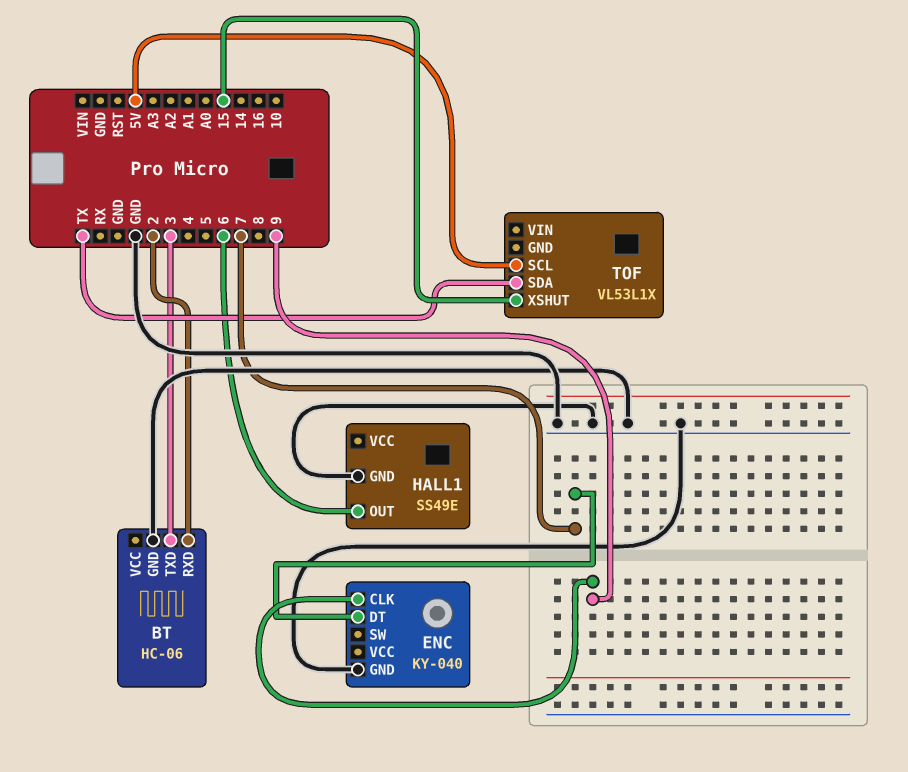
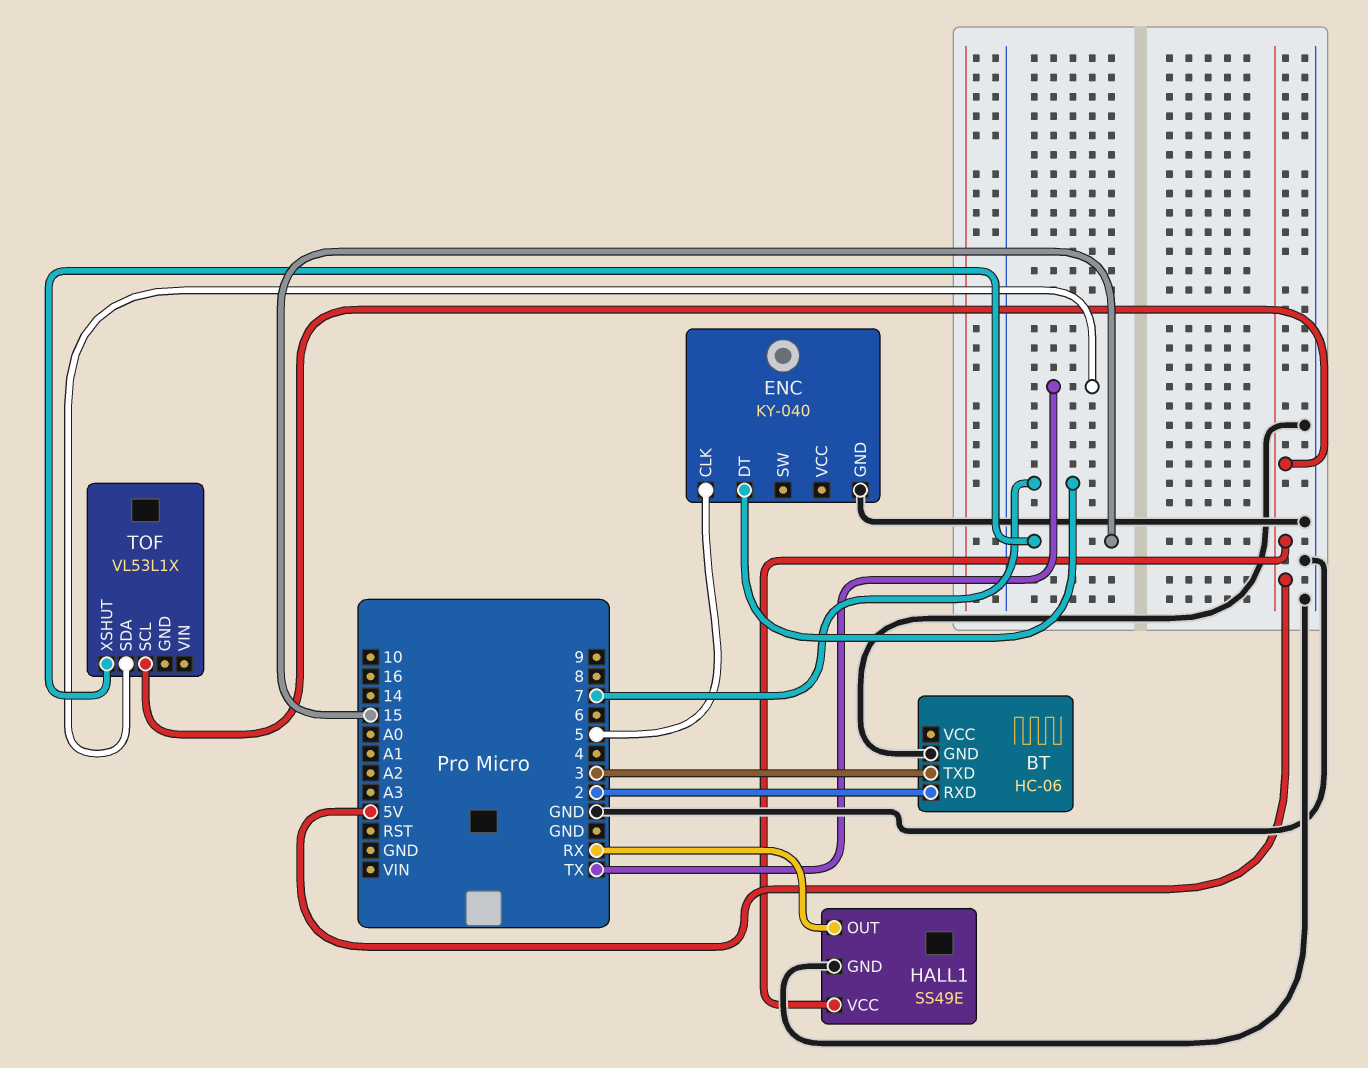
ENC pin CLK: 9 -> 5
HALL1 pin OUT: 6 -> RX
HALL1 pin VCC: none -> 5V

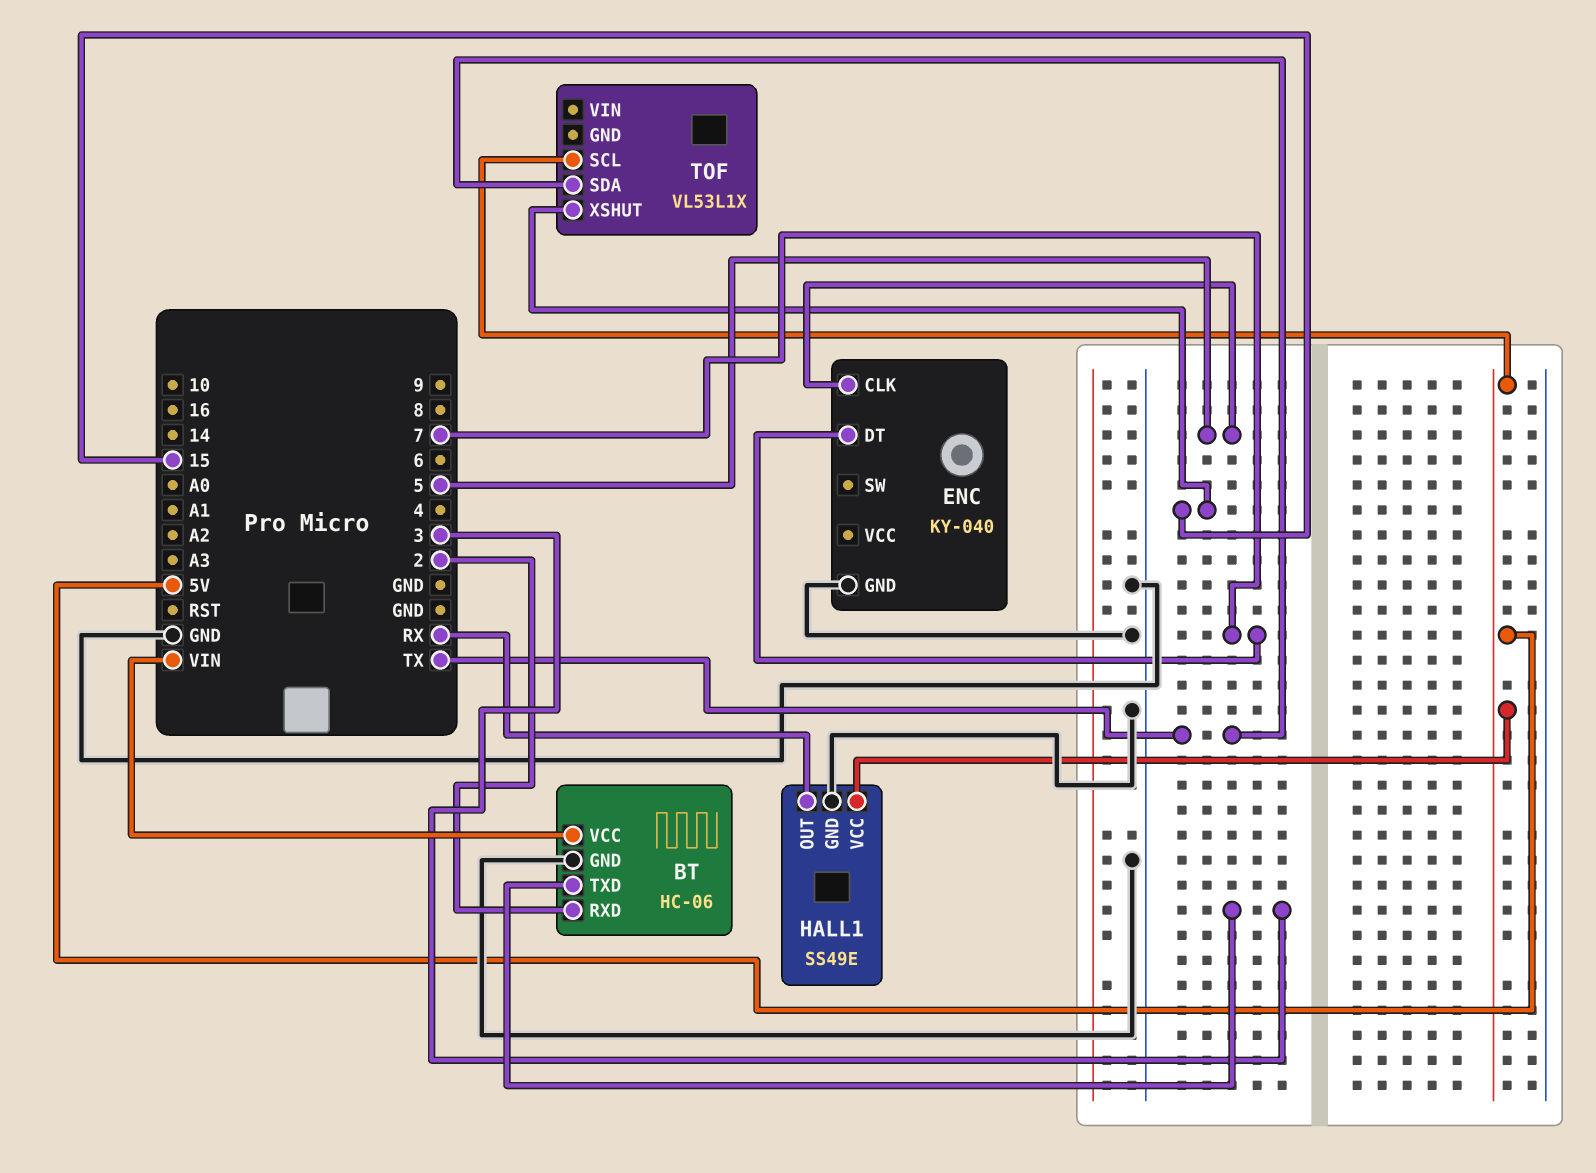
BT pin VCC: none -> VIN

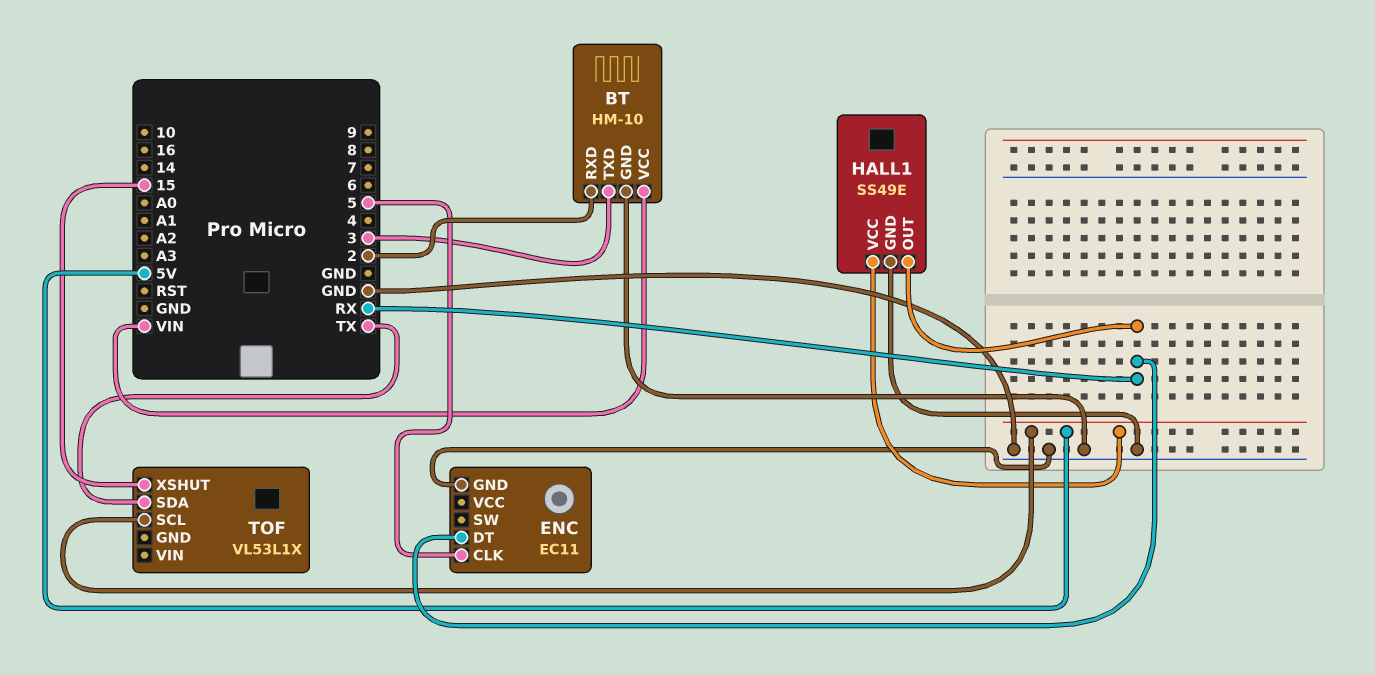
BT: HC-06 -> HM-10
ENC: KY-040 -> EC11
ENC pin DT: 7 -> RX

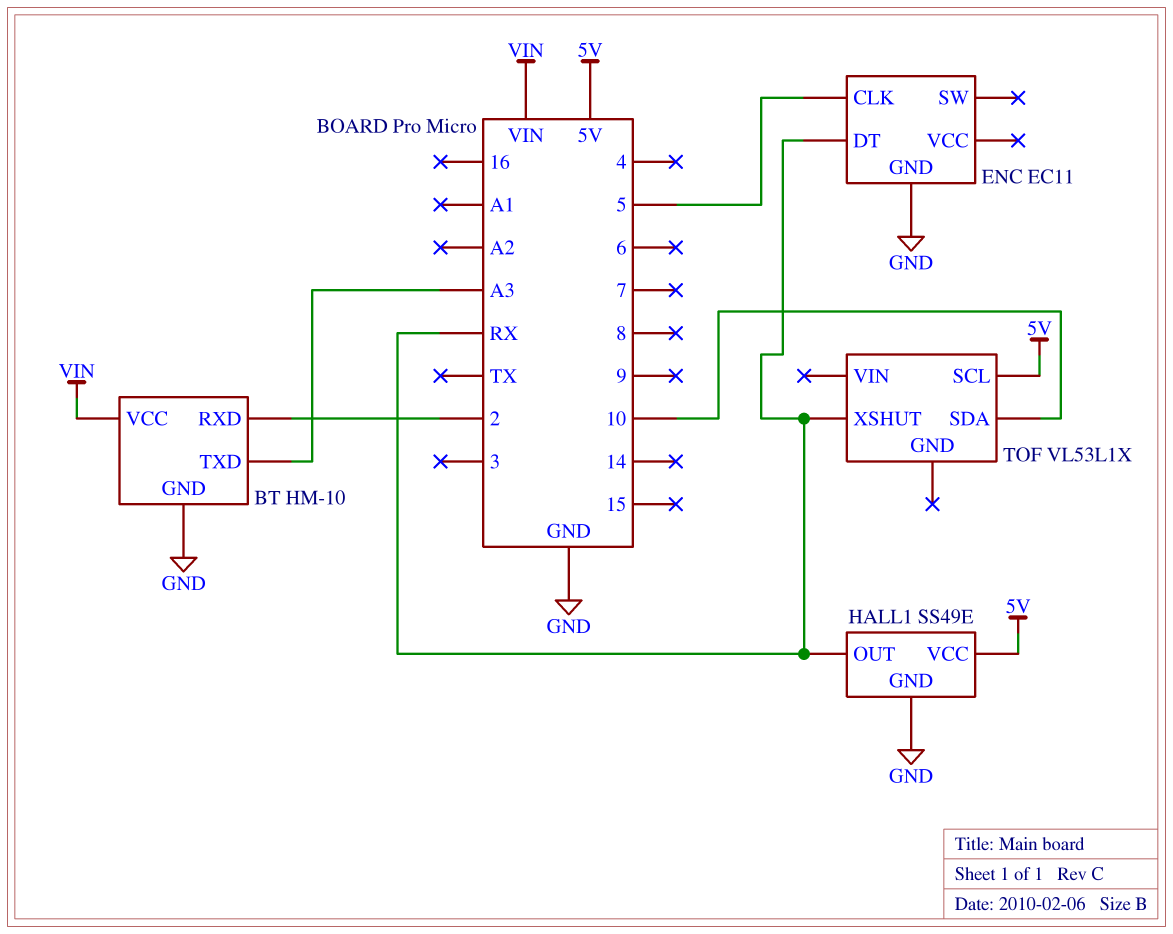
BT pin TXD: 3 -> A3
TOF pin SDA: TX -> 10
TOF pin XSHUT: 15 -> RX

